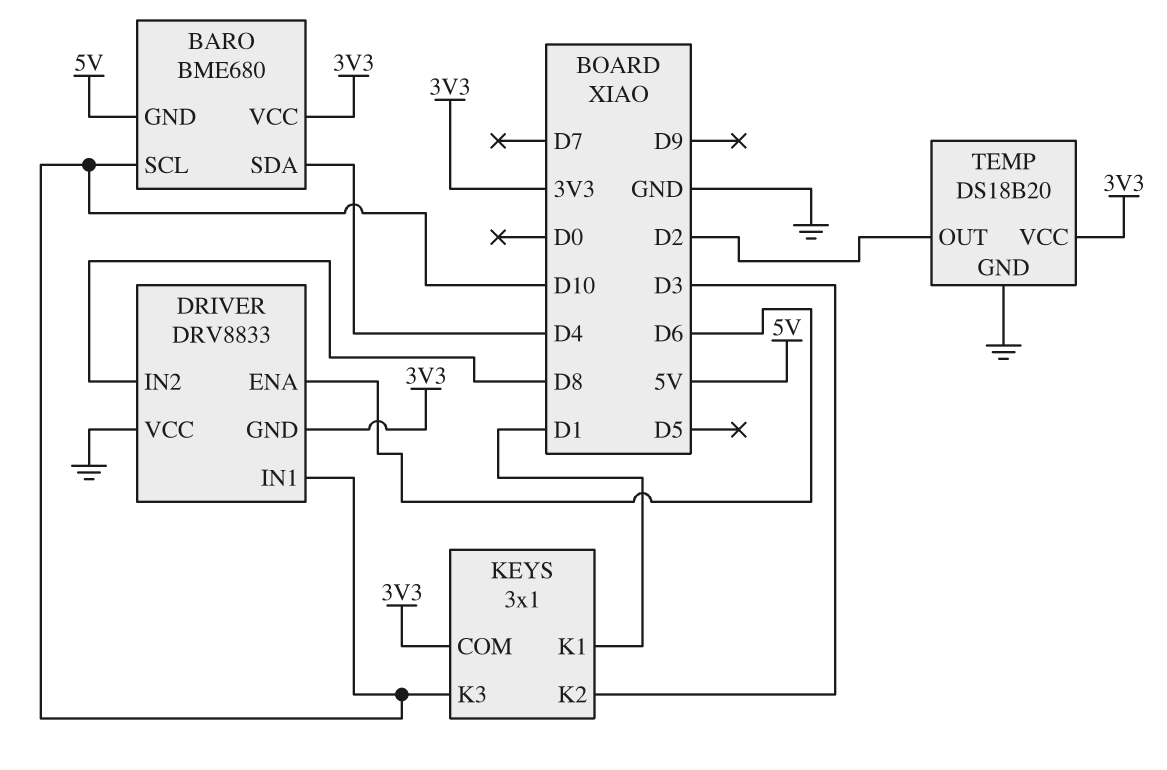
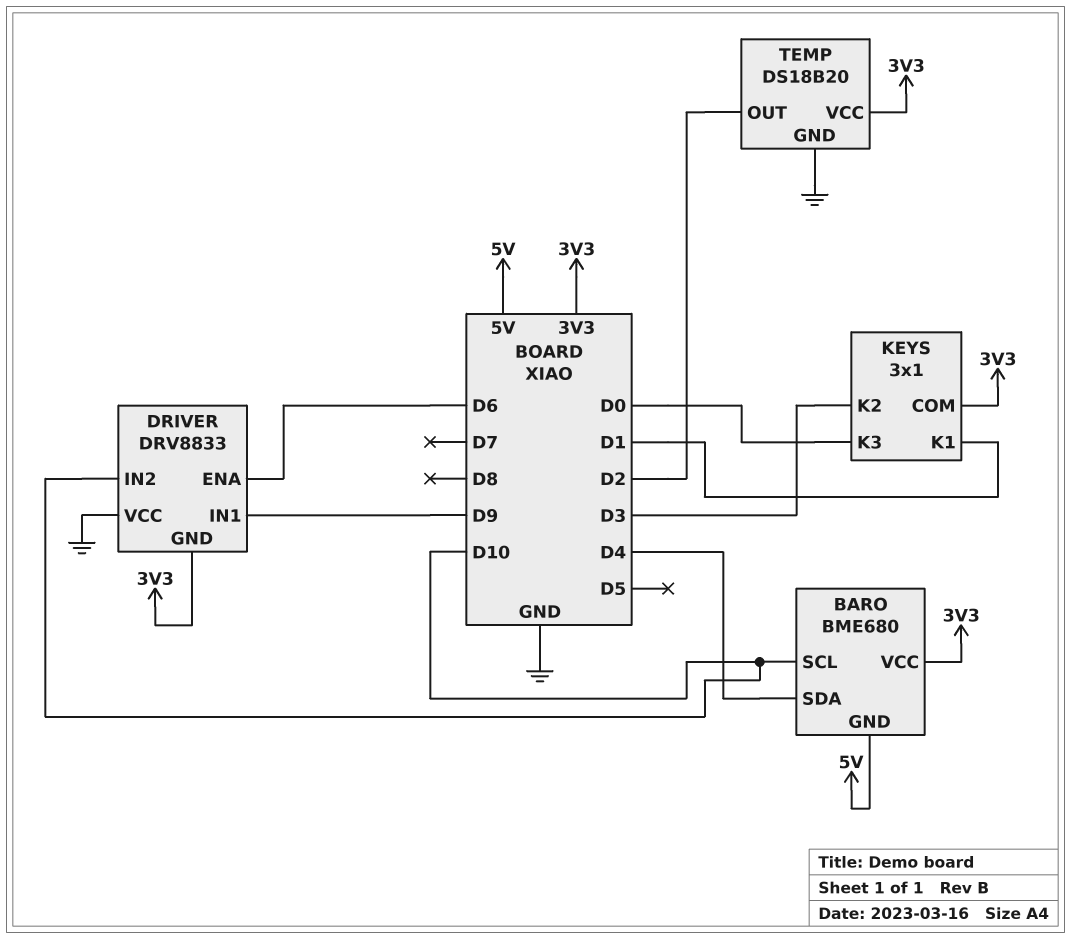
DRIVER pin IN1: D10 -> D9
DRIVER pin IN2: D8 -> D10
KEYS pin K3: D10 -> D0

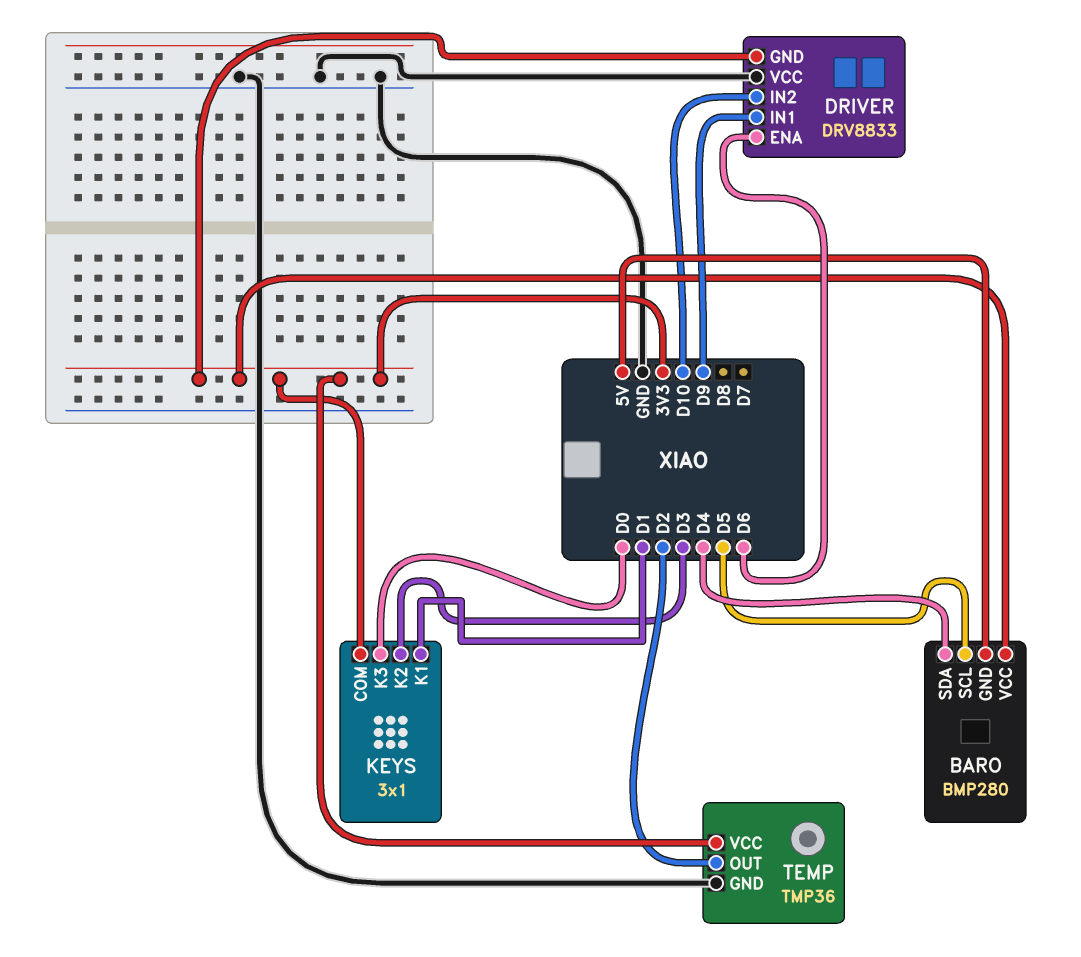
BARO: BME680 -> BMP280
BARO pin SCL: D10 -> D5
TEMP: DS18B20 -> TMP36

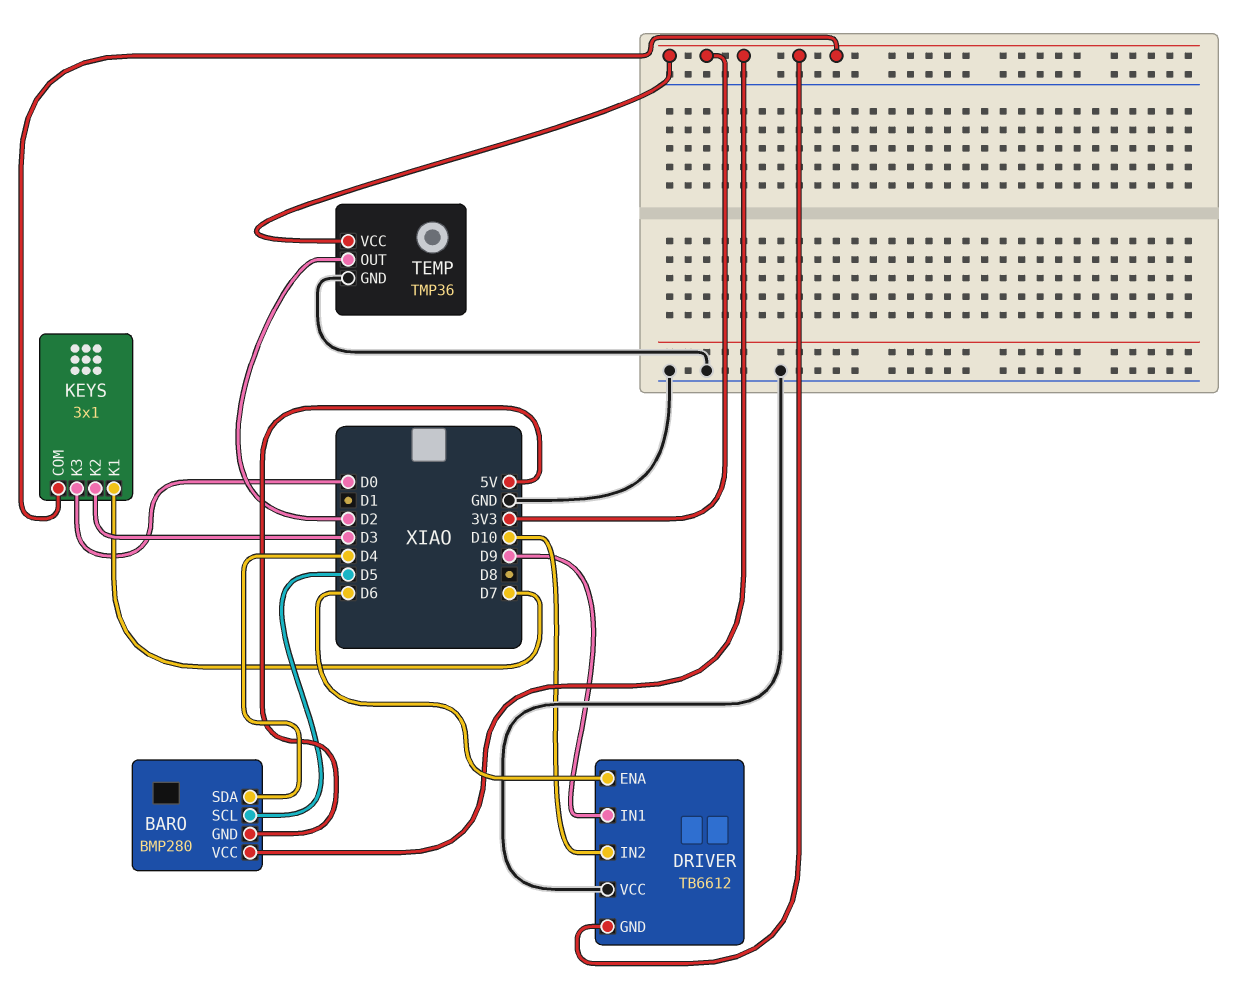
DRIVER: DRV8833 -> TB6612
KEYS pin K1: D1 -> D7

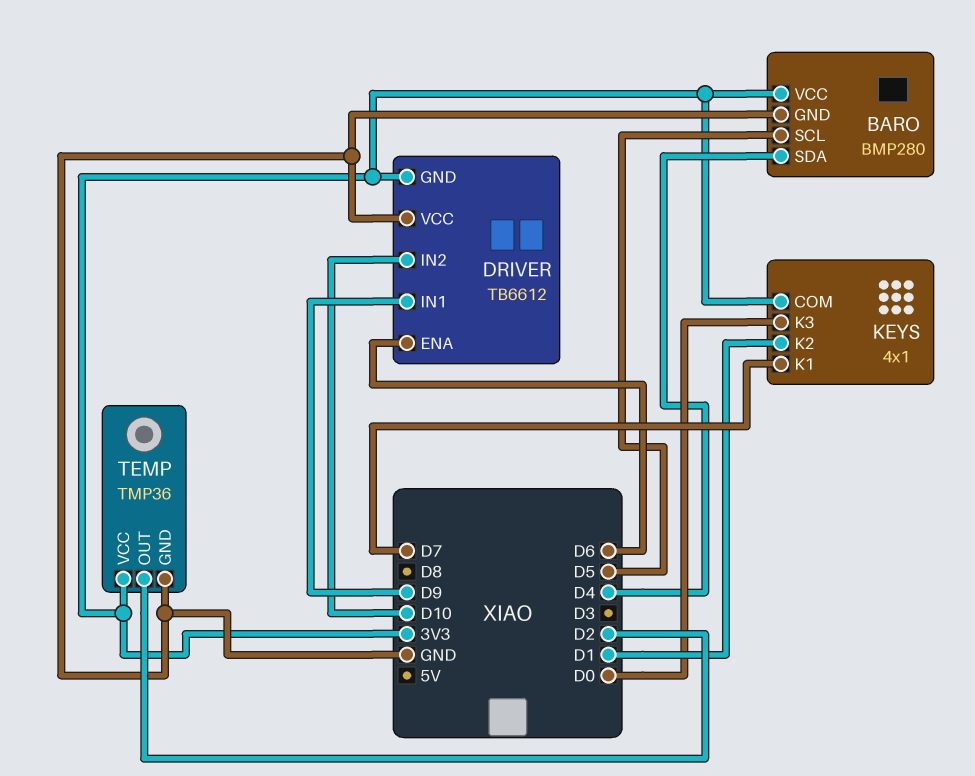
BARO pin GND: 5V -> GND
KEYS: 3x1 -> 4x1
KEYS pin K2: D3 -> D1

